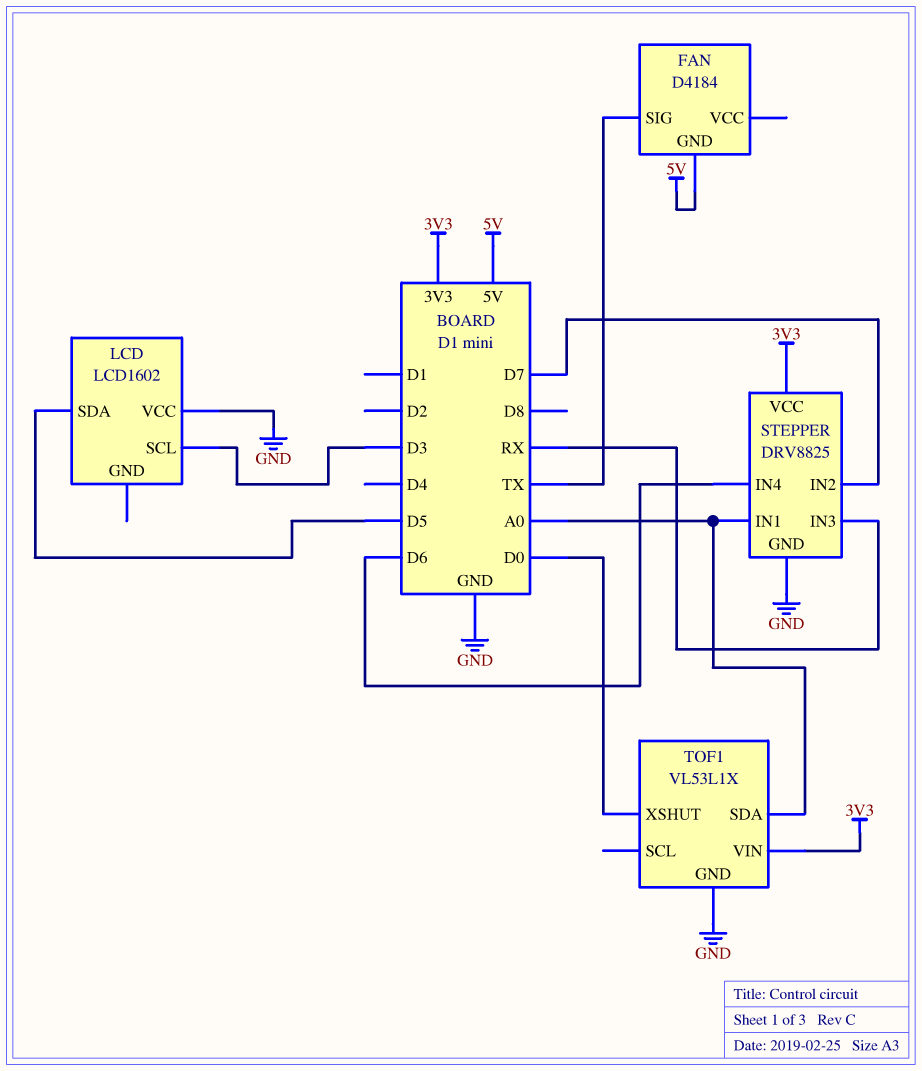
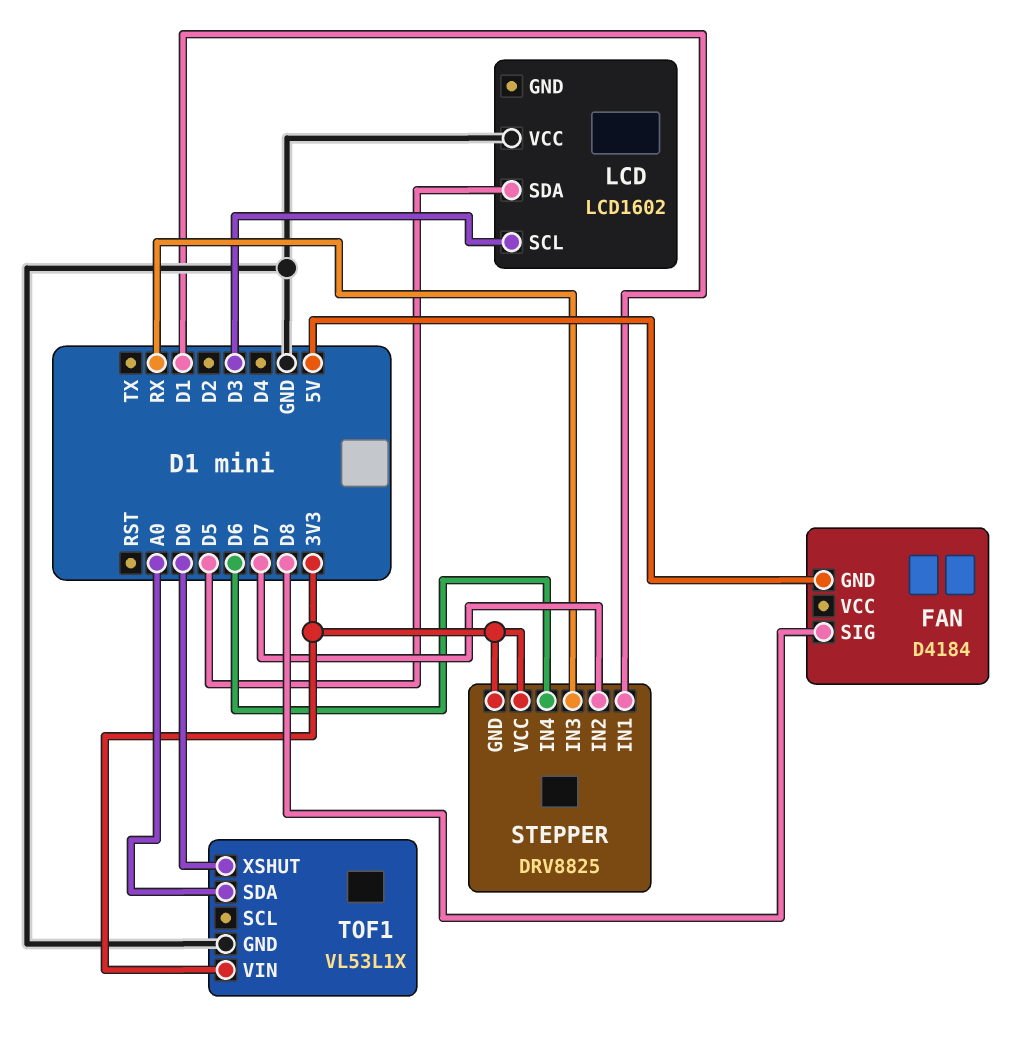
FAN pin SIG: TX -> D8
STEPPER pin GND: GND -> 3V3
STEPPER pin IN1: A0 -> D1

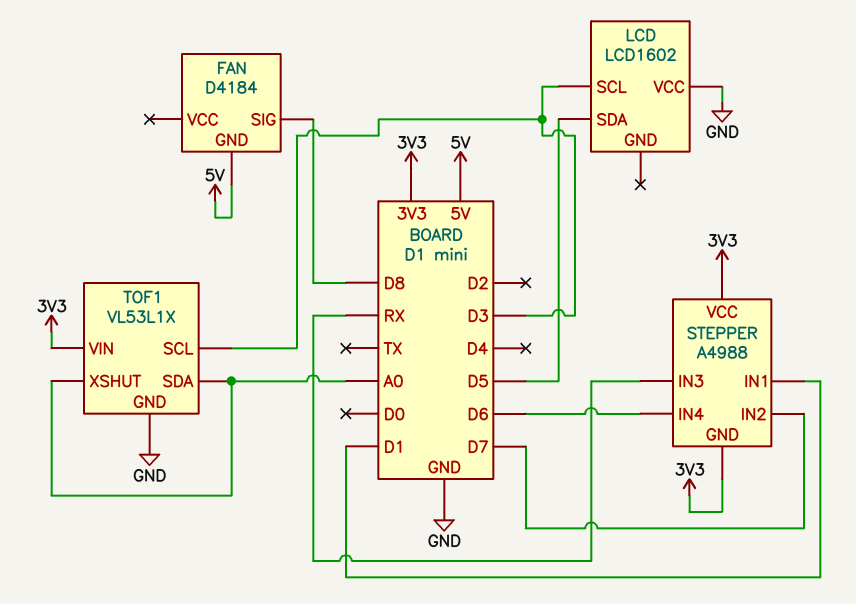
STEPPER: DRV8825 -> A4988
TOF1 pin SCL: none -> D3
TOF1 pin XSHUT: D0 -> A0

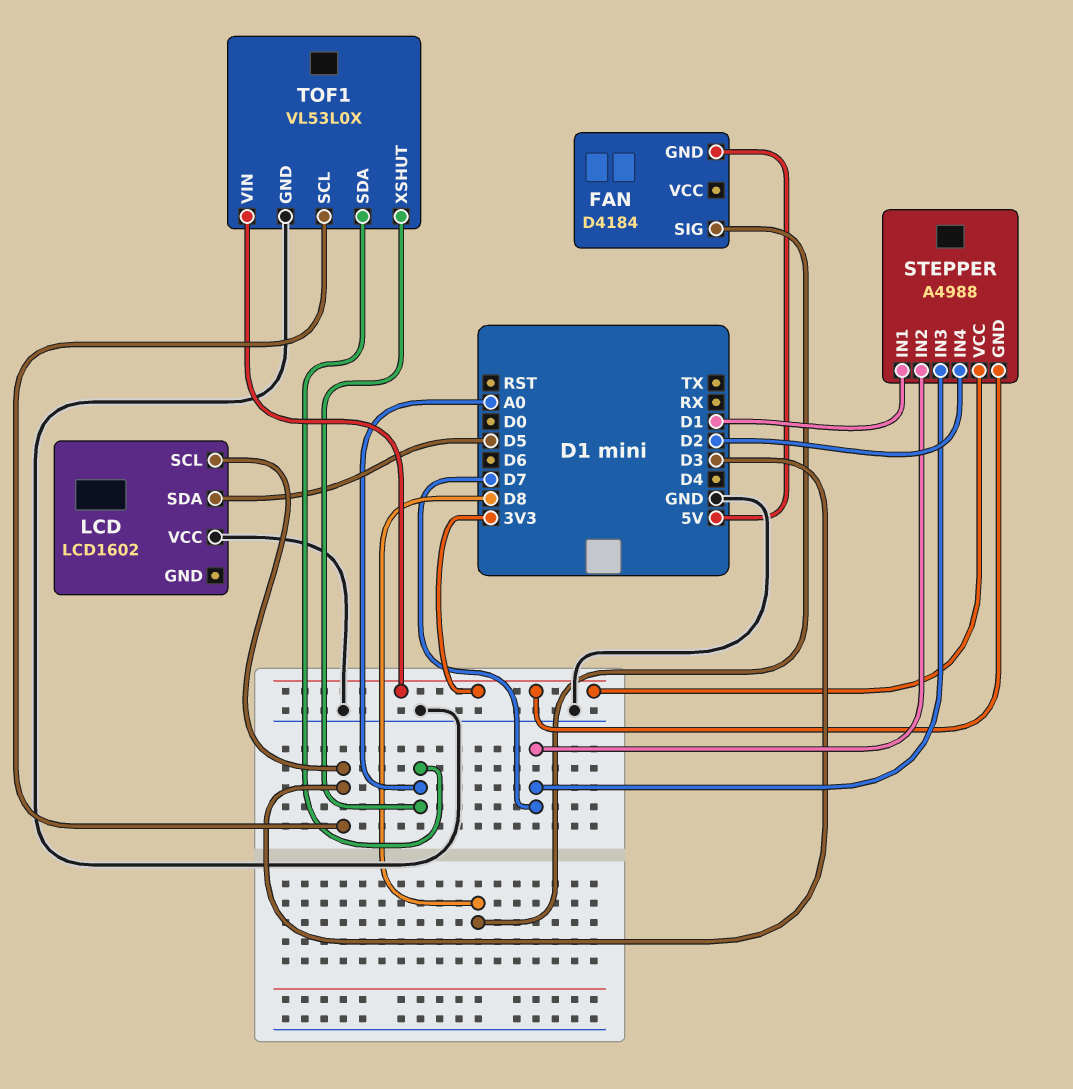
STEPPER pin IN3: RX -> D7
STEPPER pin IN4: D6 -> D2
TOF1: VL53L1X -> VL53L0X

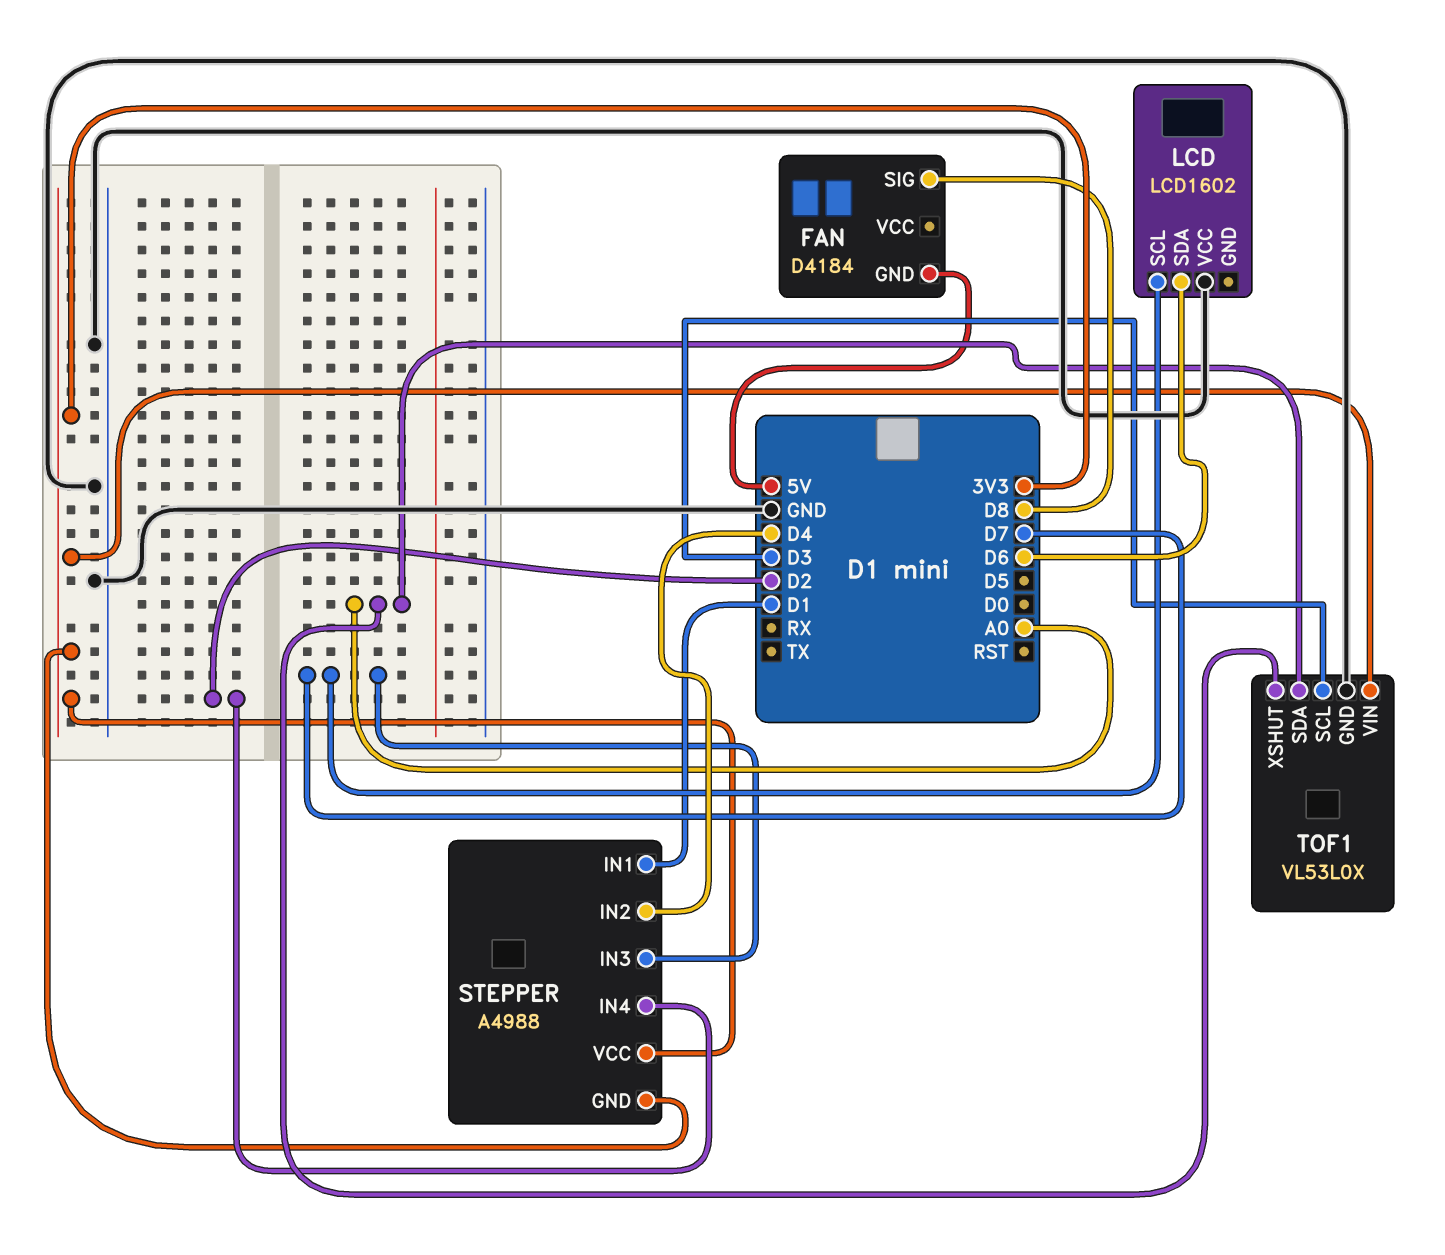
LCD pin SCL: D3 -> D7
LCD pin SDA: D5 -> D6
STEPPER pin IN2: D7 -> D4

